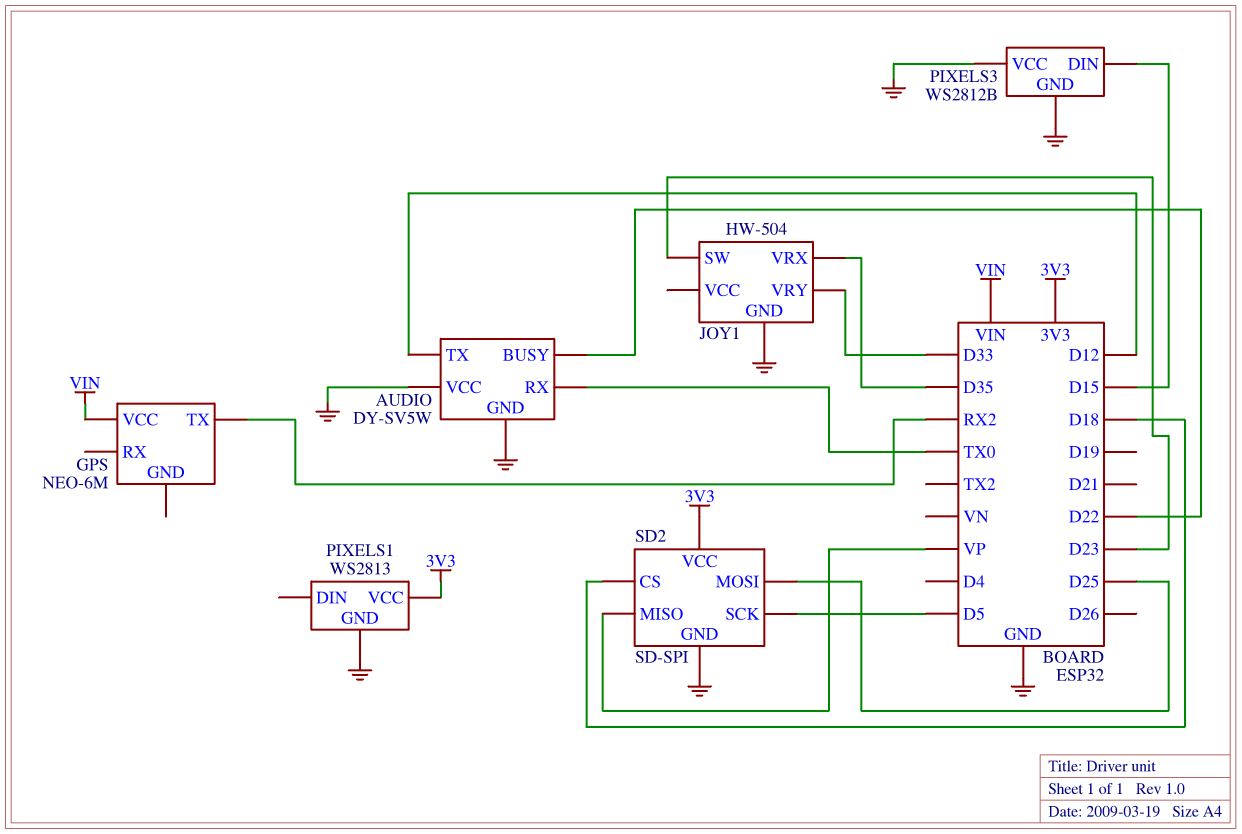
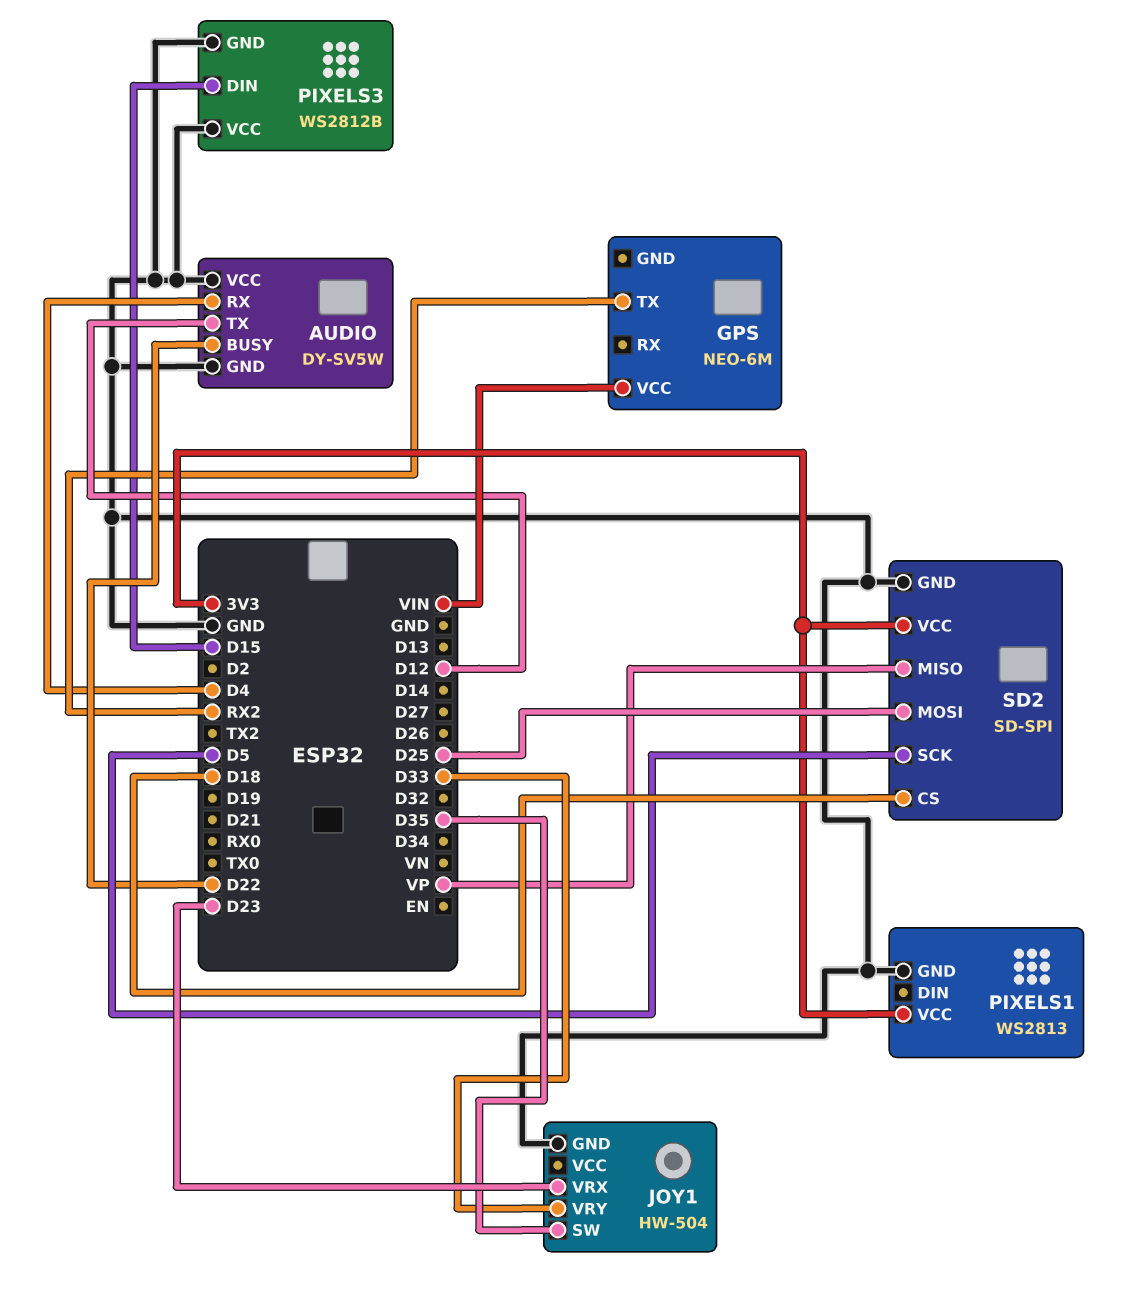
AUDIO pin RX: TX0 -> D4
JOY1 pin SW: D23 -> D35
JOY1 pin VRX: D35 -> D23

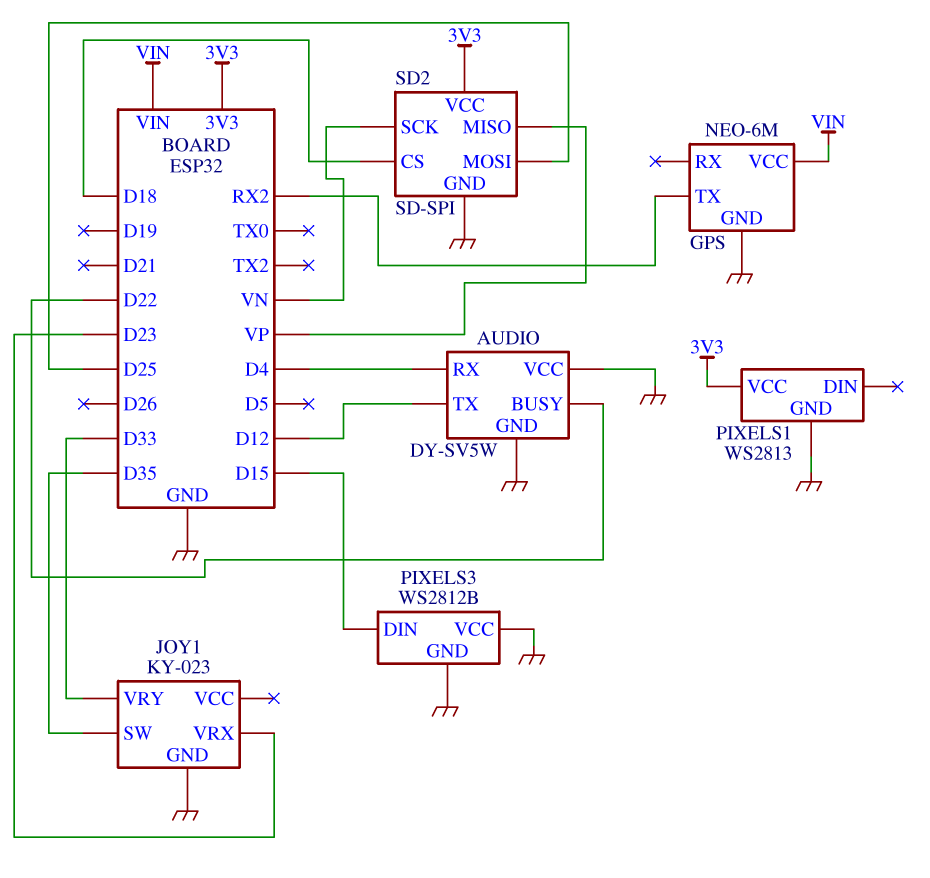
GPS pin GND: none -> GND
JOY1: HW-504 -> KY-023
SD2 pin SCK: D5 -> VN

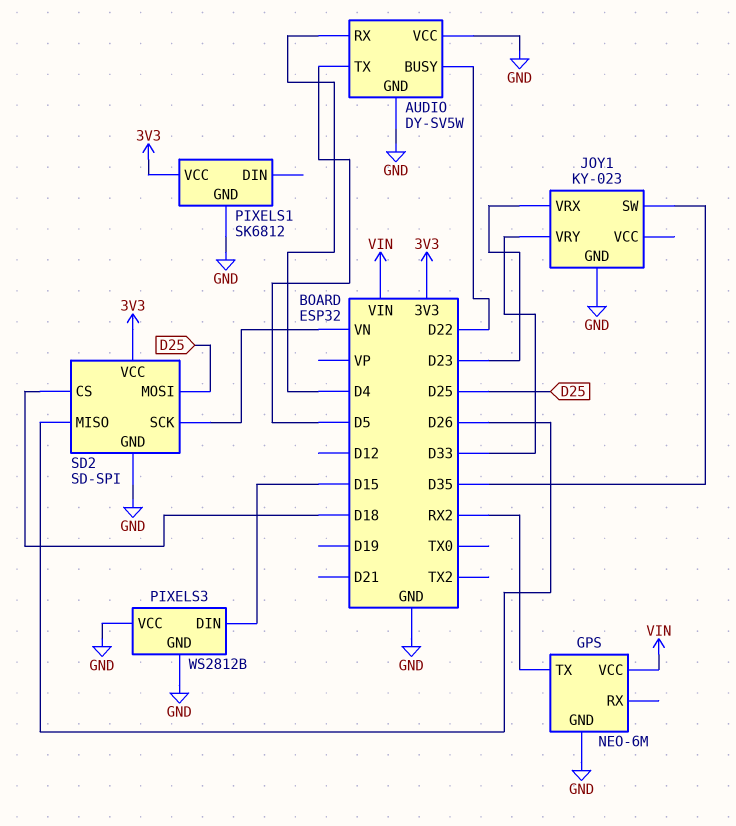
AUDIO pin TX: D12 -> D5
PIXELS1: WS2813 -> SK6812
SD2 pin MISO: VP -> D26

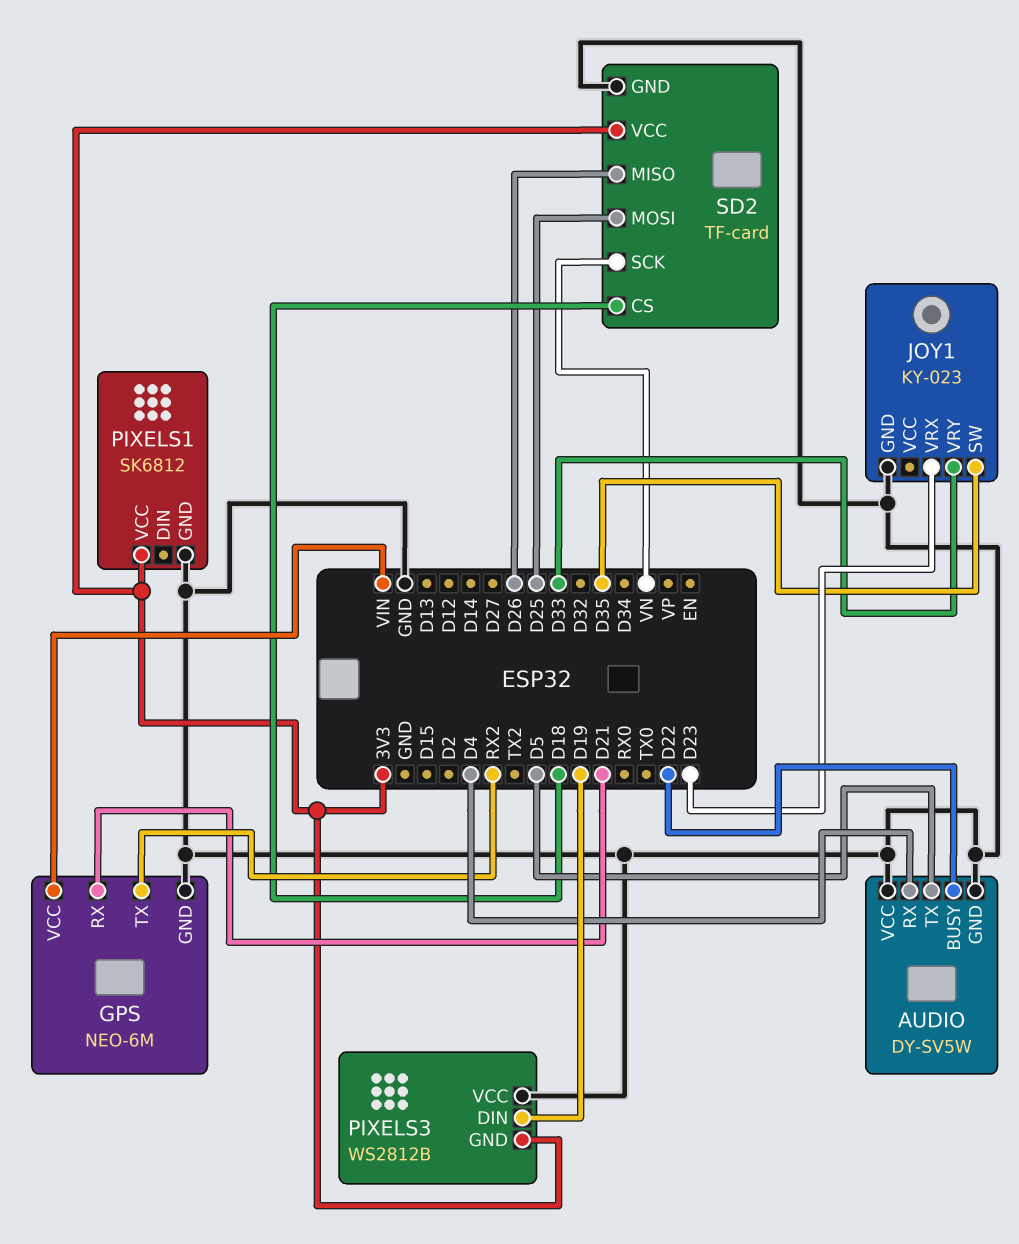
GPS pin RX: none -> D21
PIXELS3 pin DIN: D15 -> D19
PIXELS3 pin GND: GND -> 3V3
SD2: SD-SPI -> TF-card

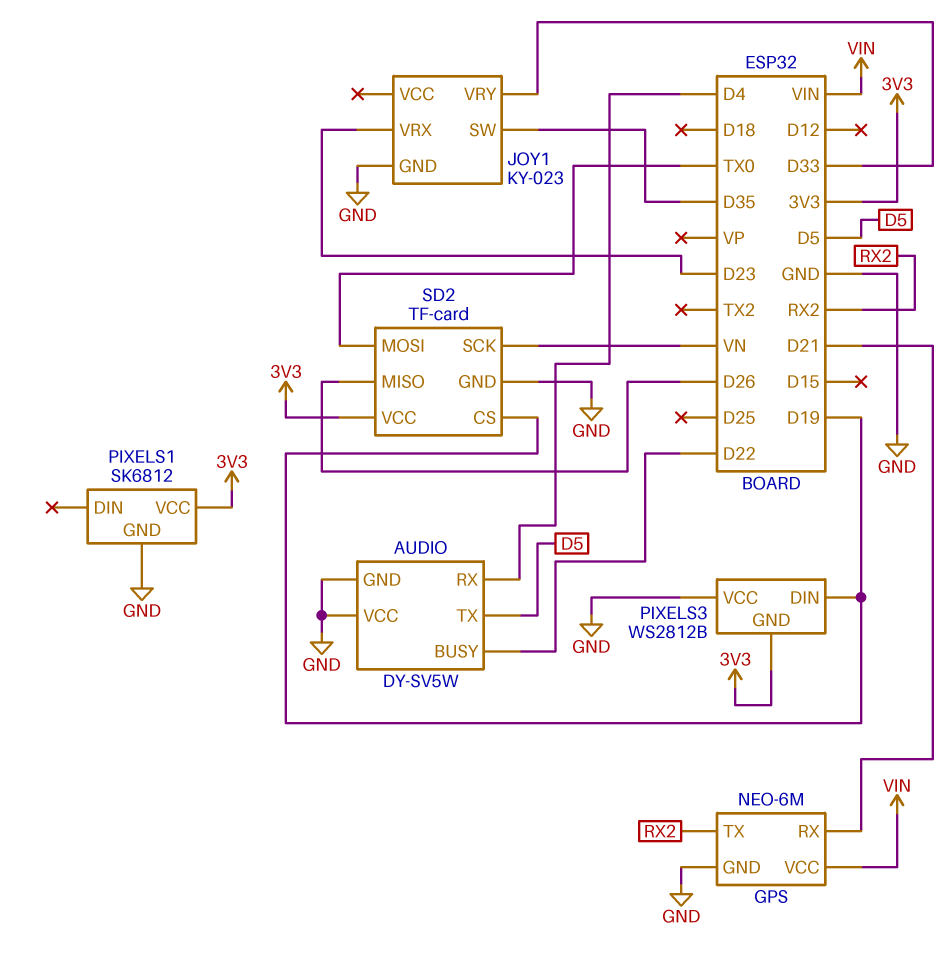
SD2 pin CS: D18 -> D19
SD2 pin MOSI: D25 -> TX0

